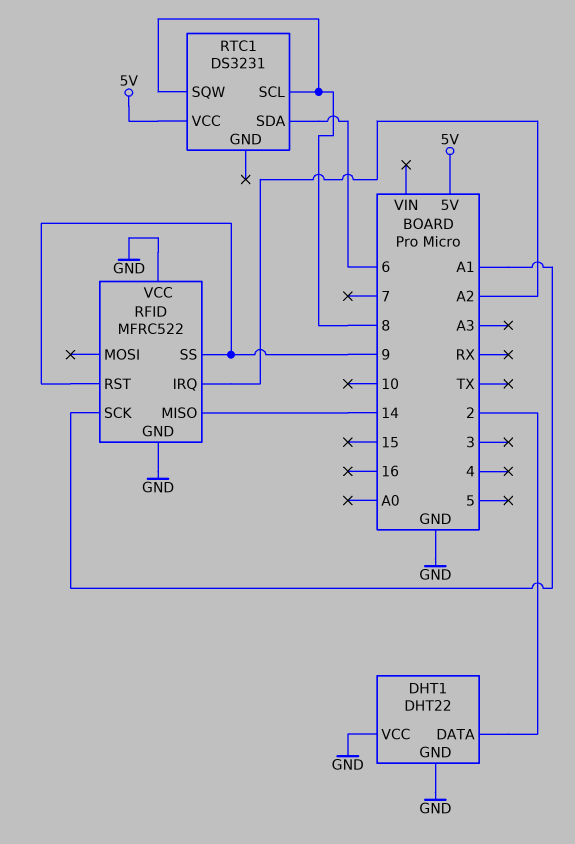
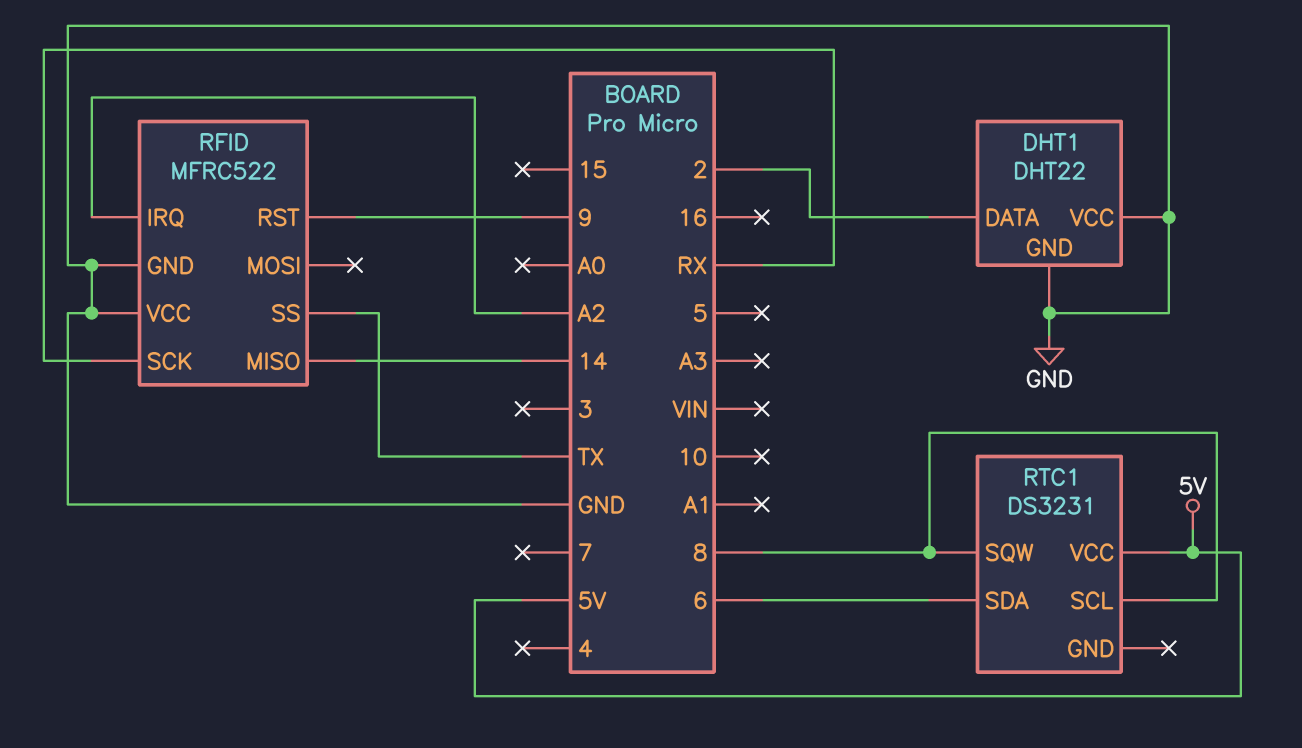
RFID pin SCK: A1 -> RX
RFID pin SS: 9 -> TX

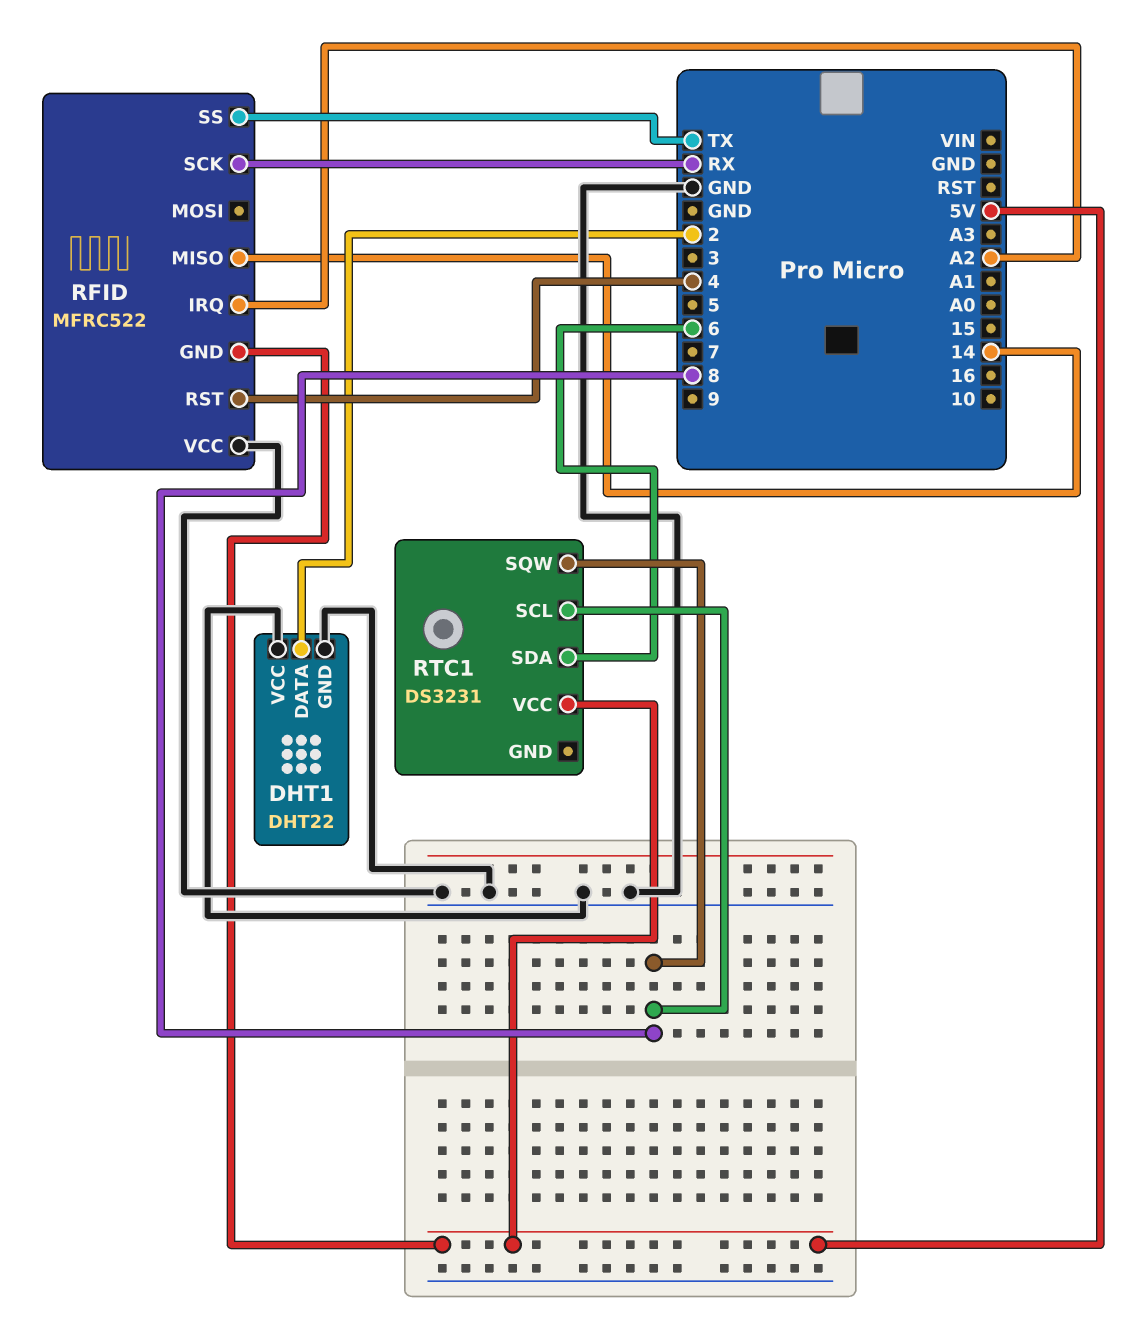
RFID pin GND: GND -> 5V
RFID pin RST: 9 -> 4

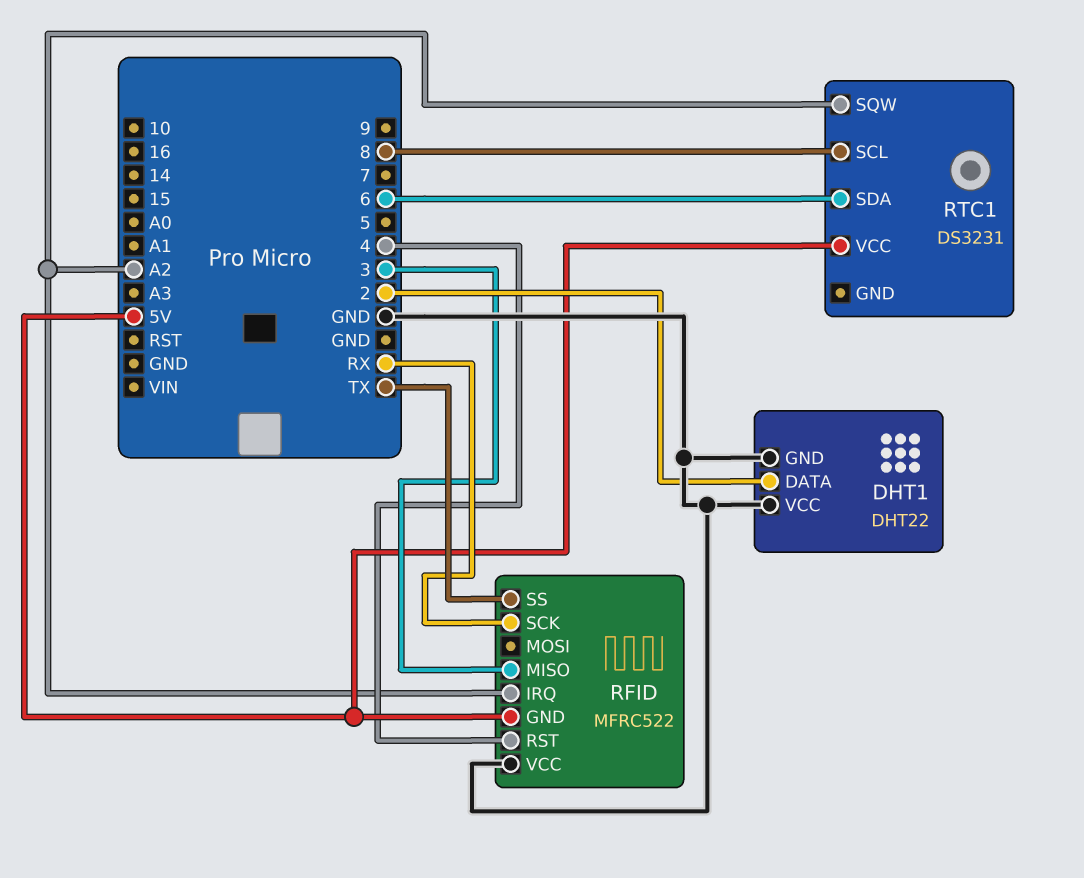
RFID pin MISO: 14 -> 3
RTC1 pin SQW: 8 -> A2

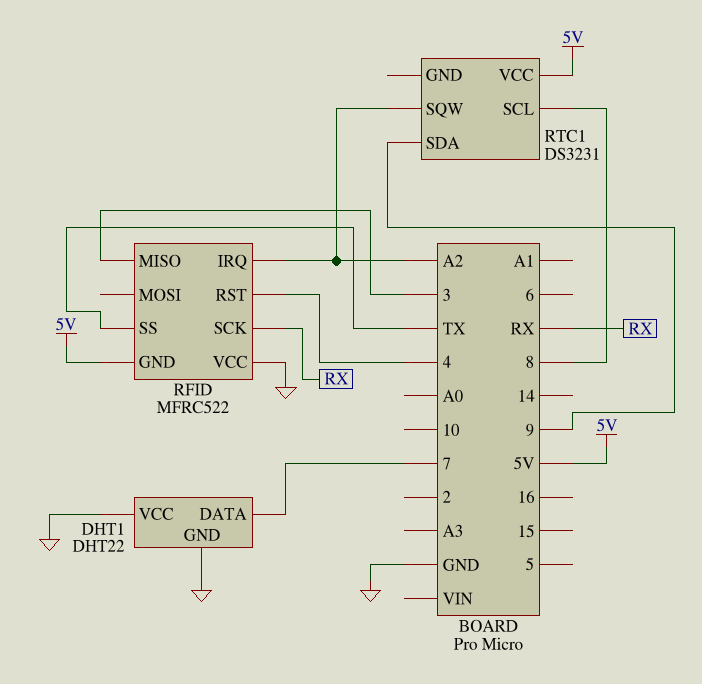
DHT1 pin DATA: 2 -> 7
RTC1 pin SDA: 6 -> 9

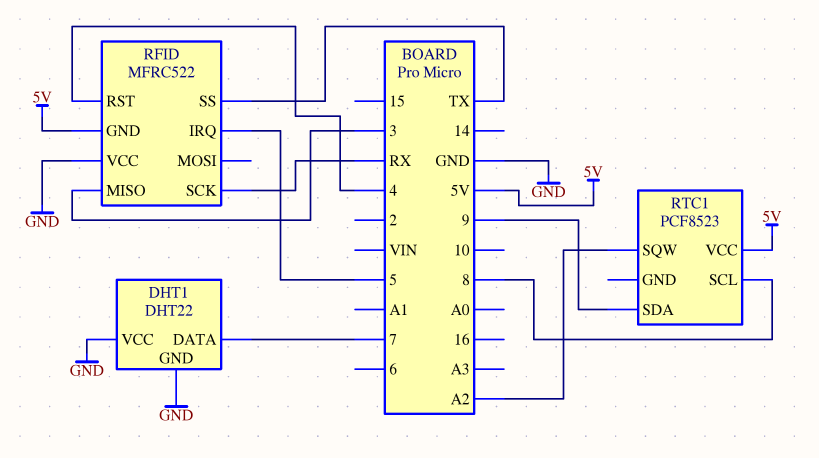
RFID pin IRQ: A2 -> 5
RTC1: DS3231 -> PCF8523

